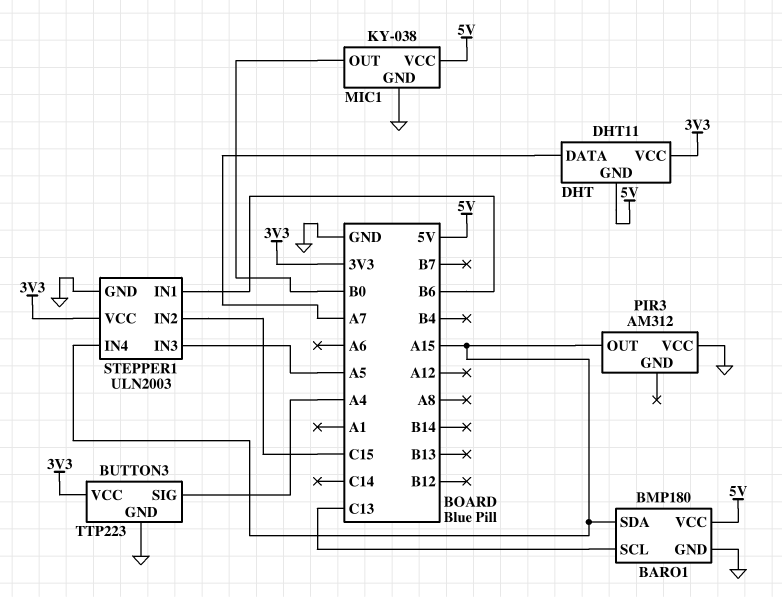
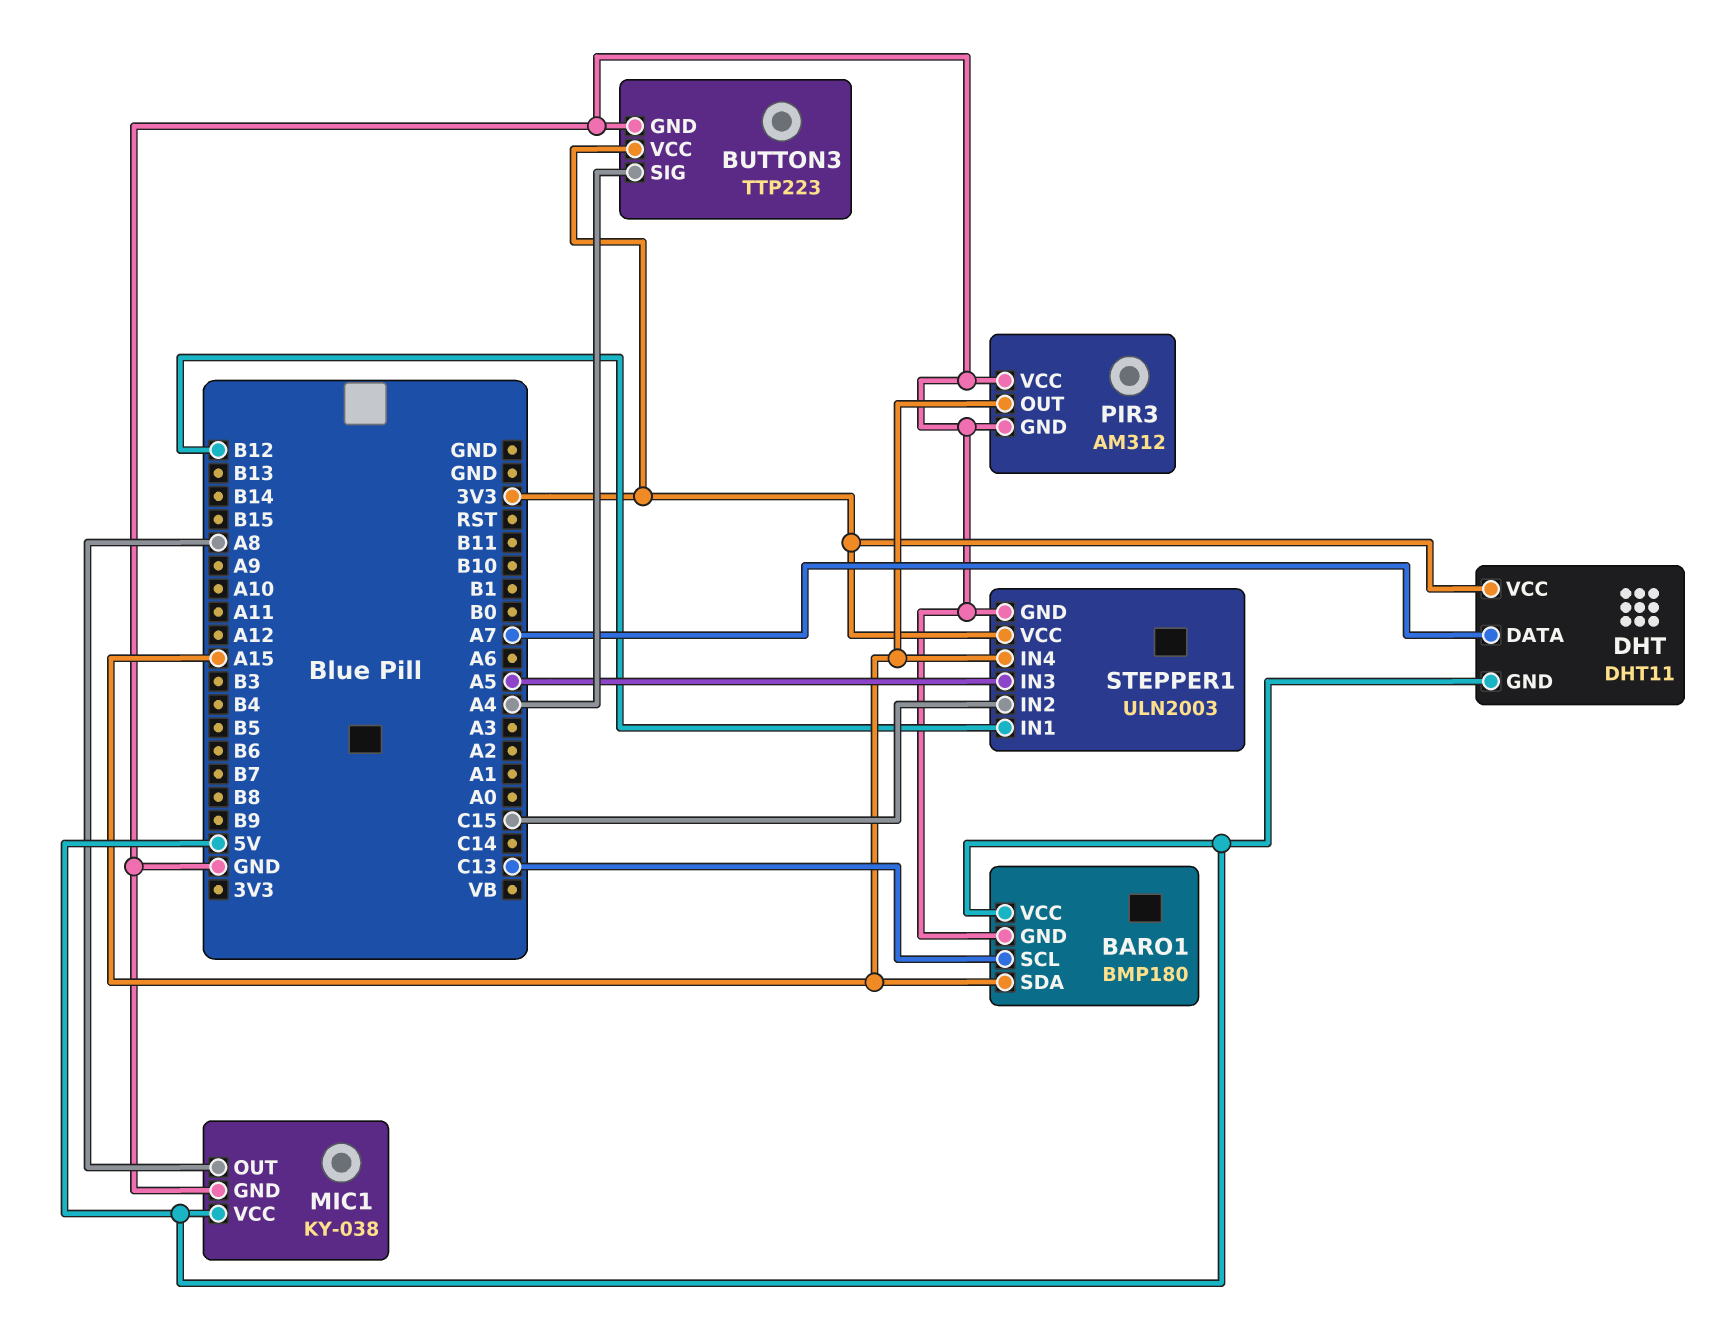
MIC1 pin OUT: B0 -> A8
PIR3 pin GND: none -> GND
STEPPER1 pin IN1: B6 -> B12

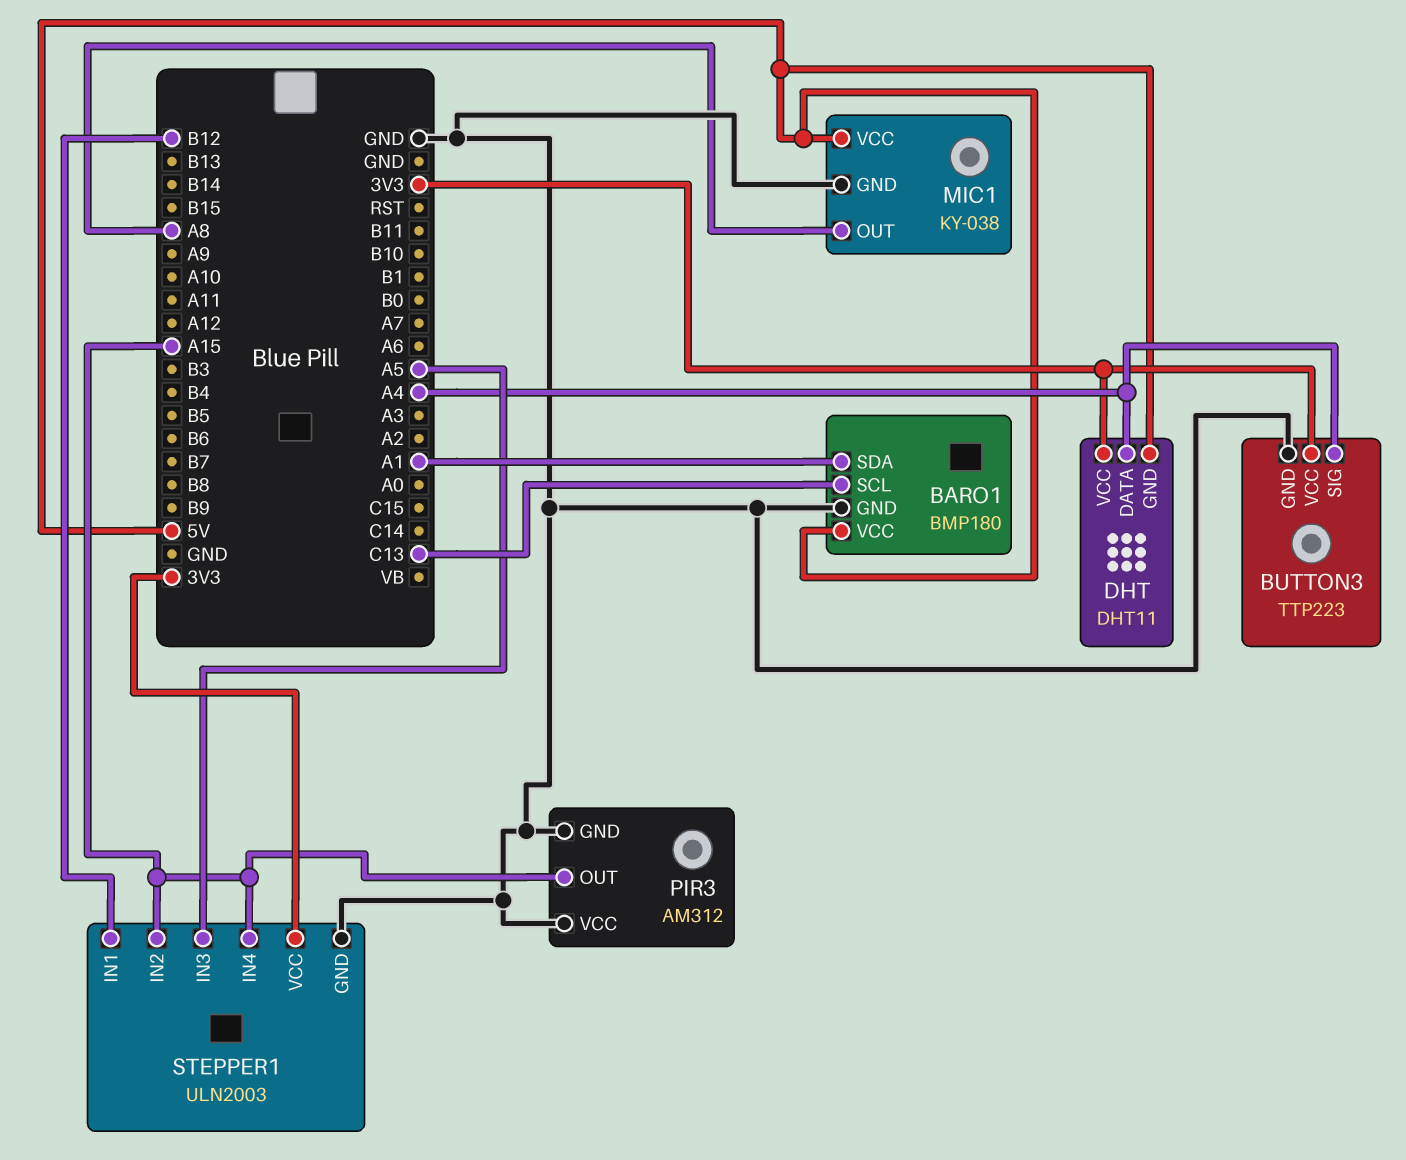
BARO1 pin SDA: A15 -> A1
DHT pin DATA: A7 -> A4
STEPPER1 pin IN2: C15 -> A15

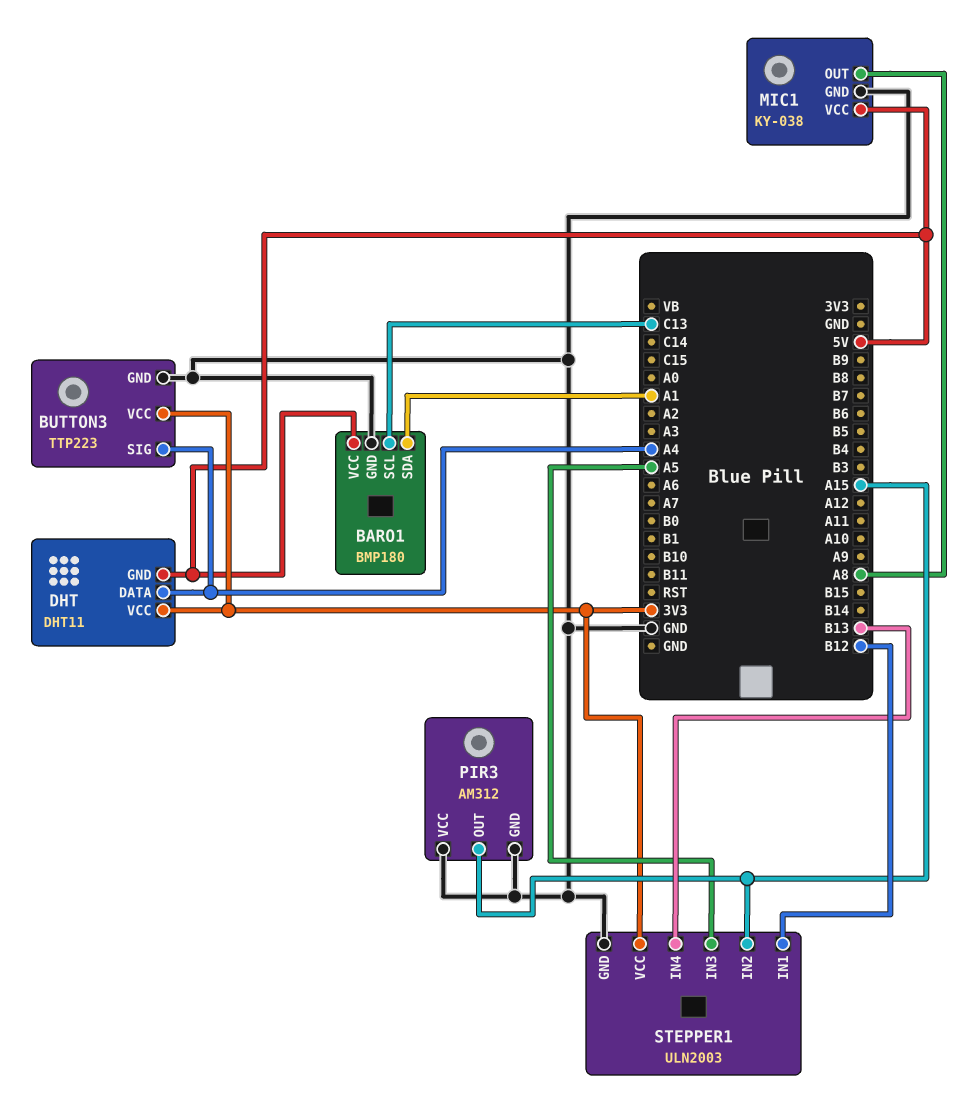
STEPPER1 pin IN4: A15 -> B13

